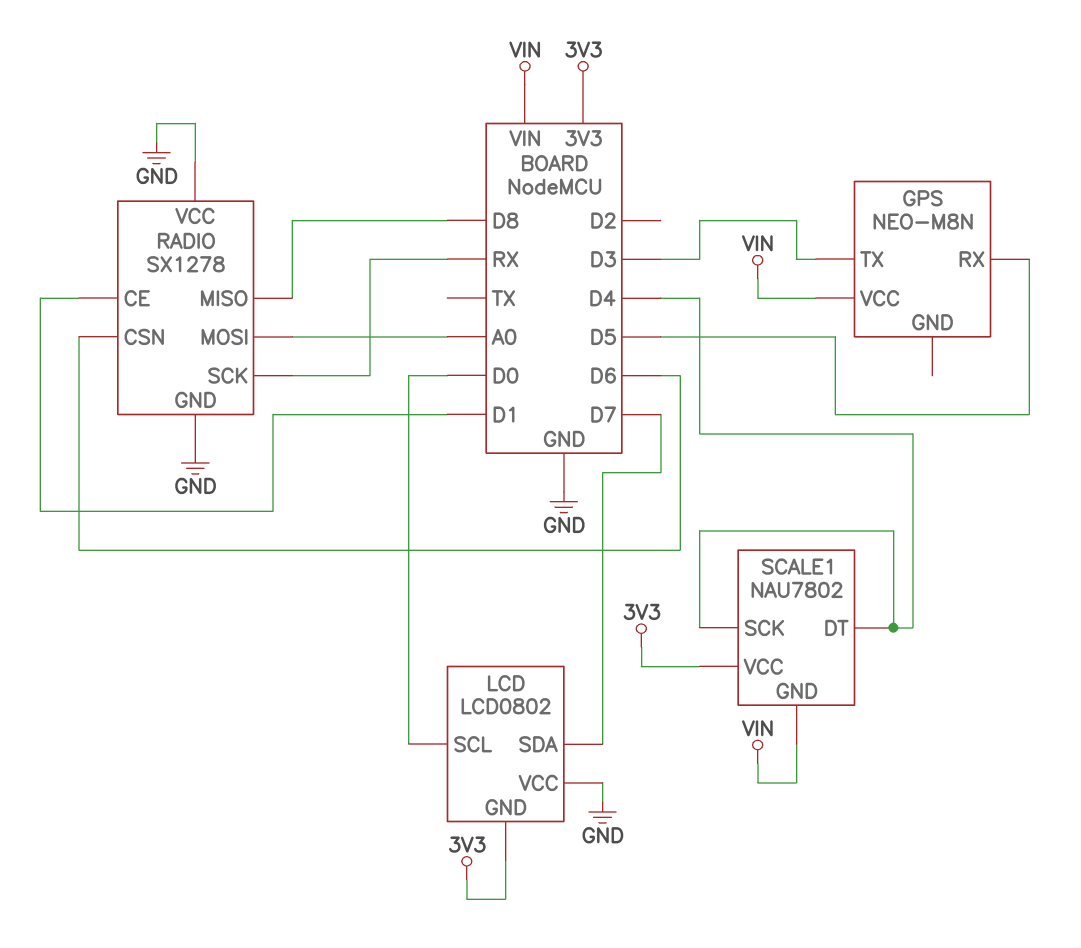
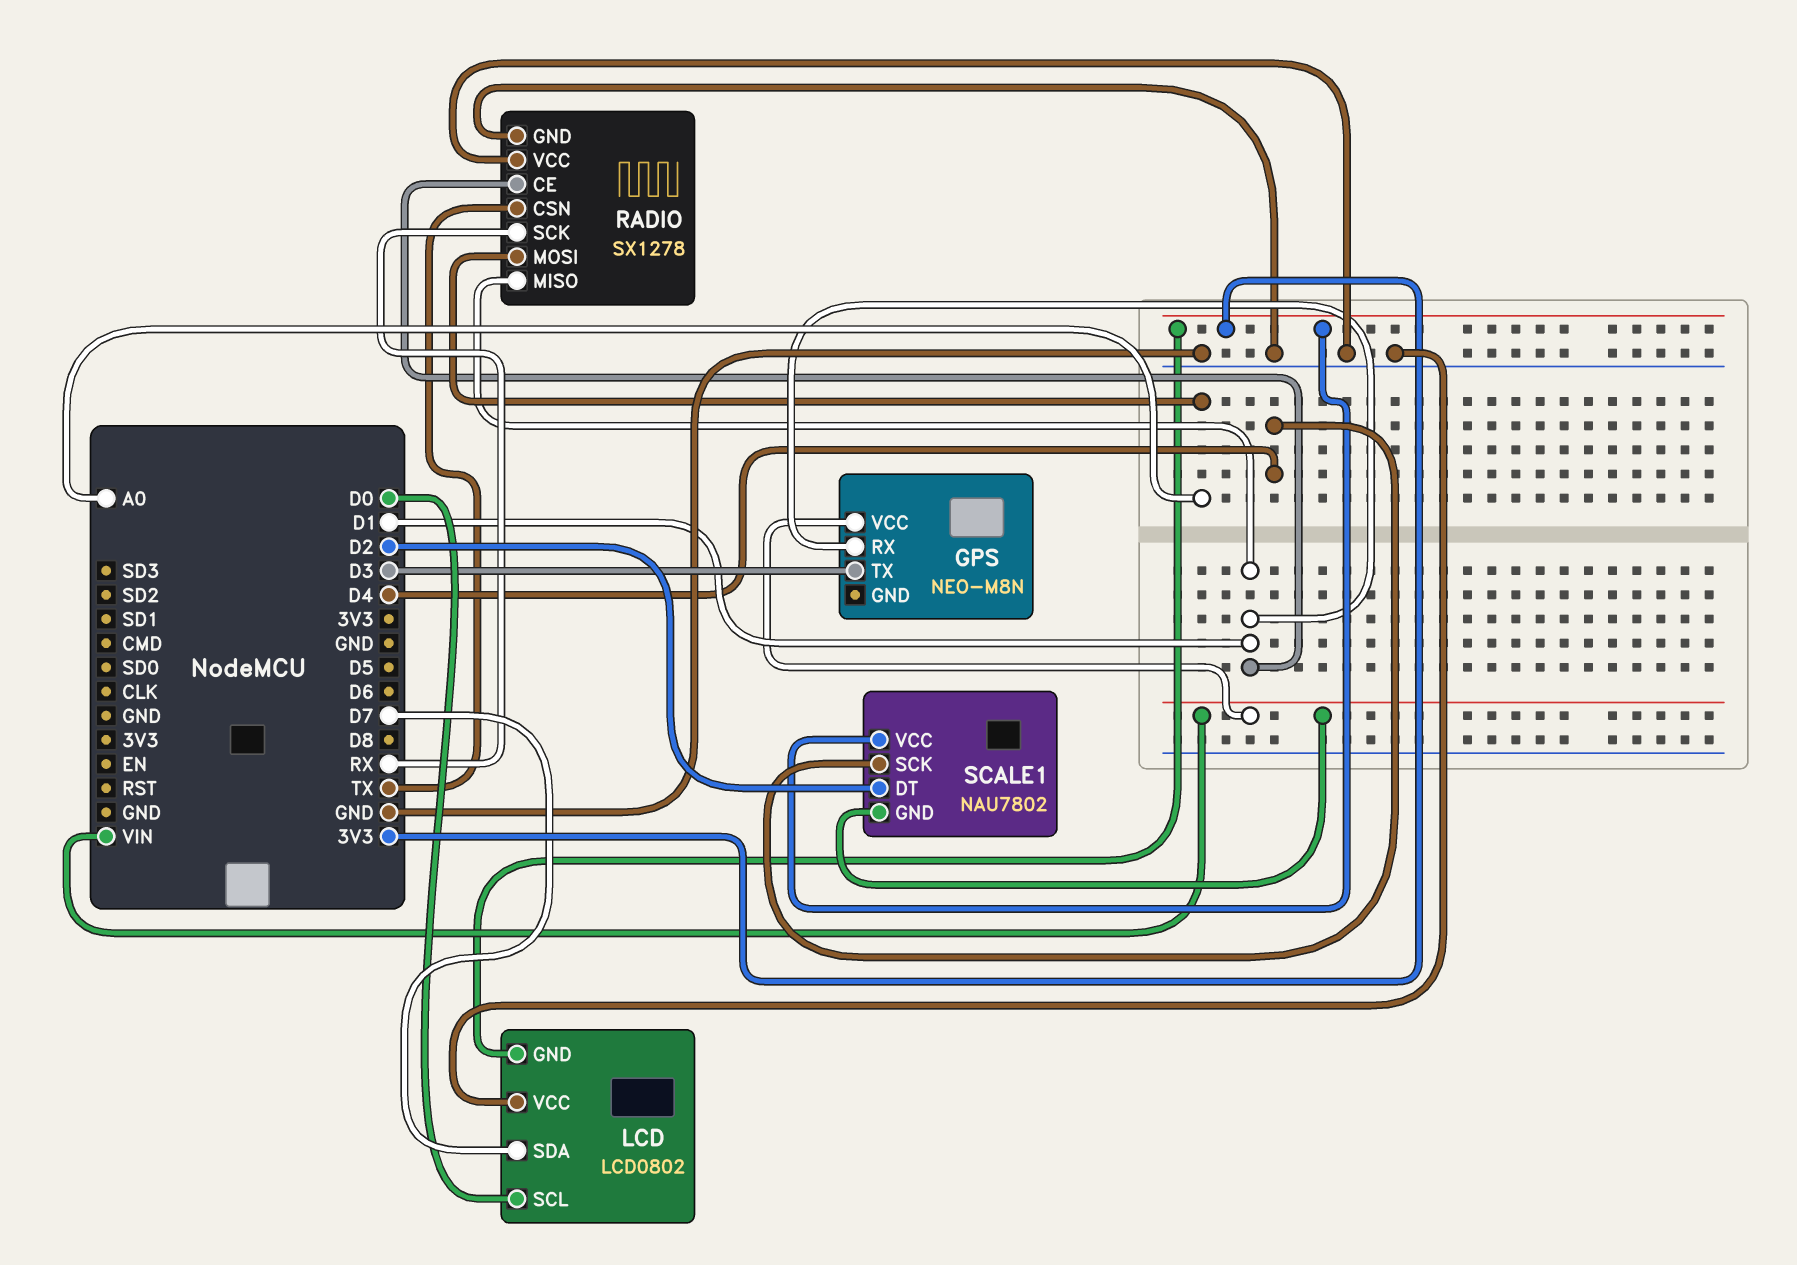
GPS pin RX: D5 -> D1
RADIO pin CSN: D6 -> TX
RADIO pin MISO: D8 -> D1
SCALE1 pin DT: D4 -> D2

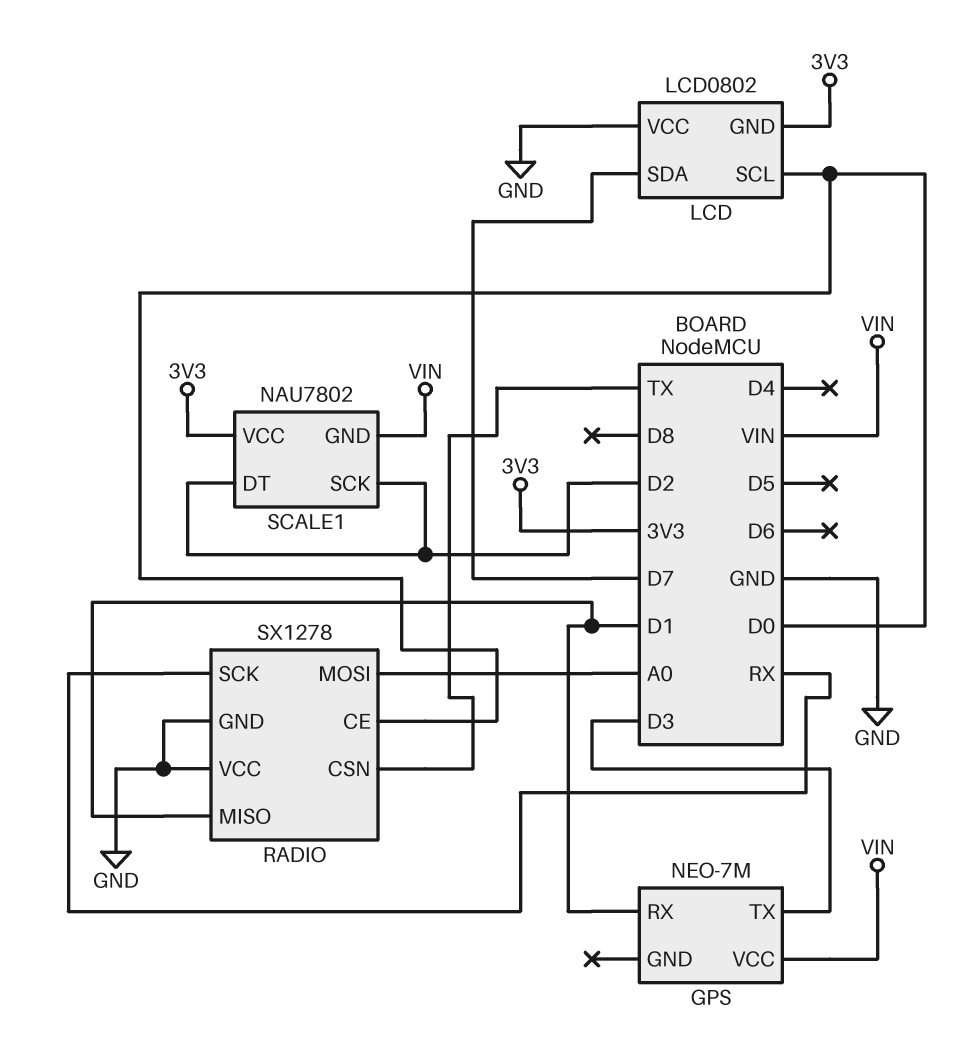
GPS: NEO-M8N -> NEO-7M
RADIO pin CE: D1 -> D0
SCALE1 pin SCK: D4 -> D2

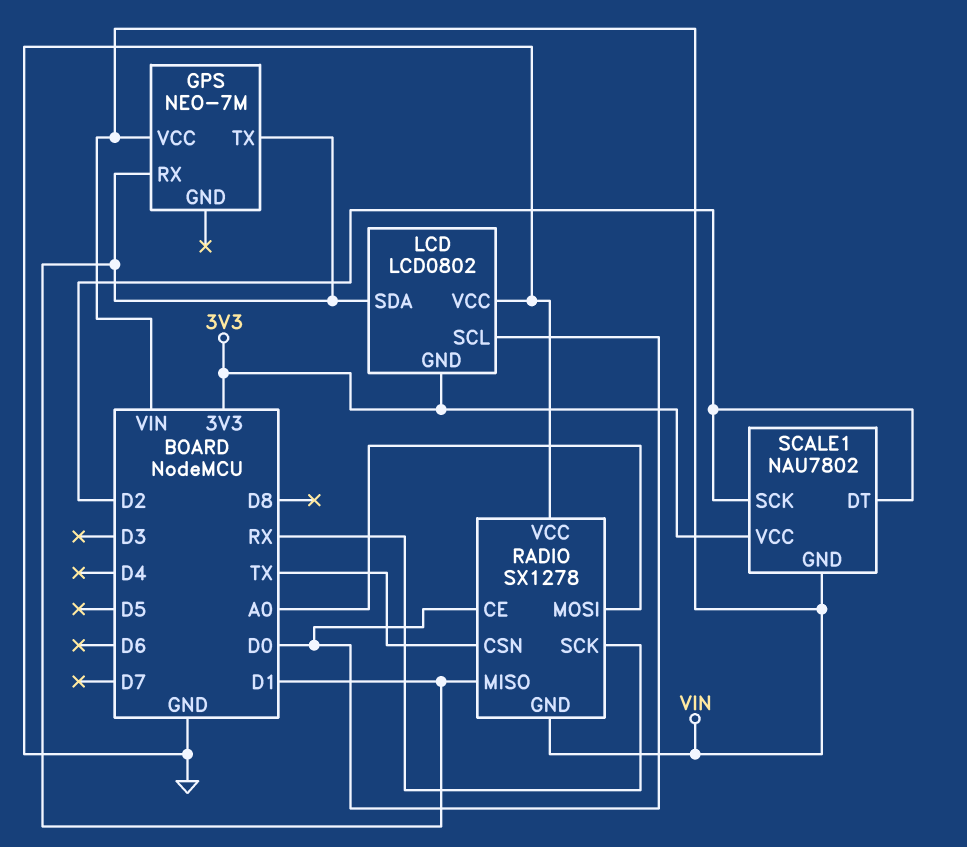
GPS pin TX: D3 -> D1
LCD pin SDA: D7 -> D1
RADIO pin GND: GND -> VIN

